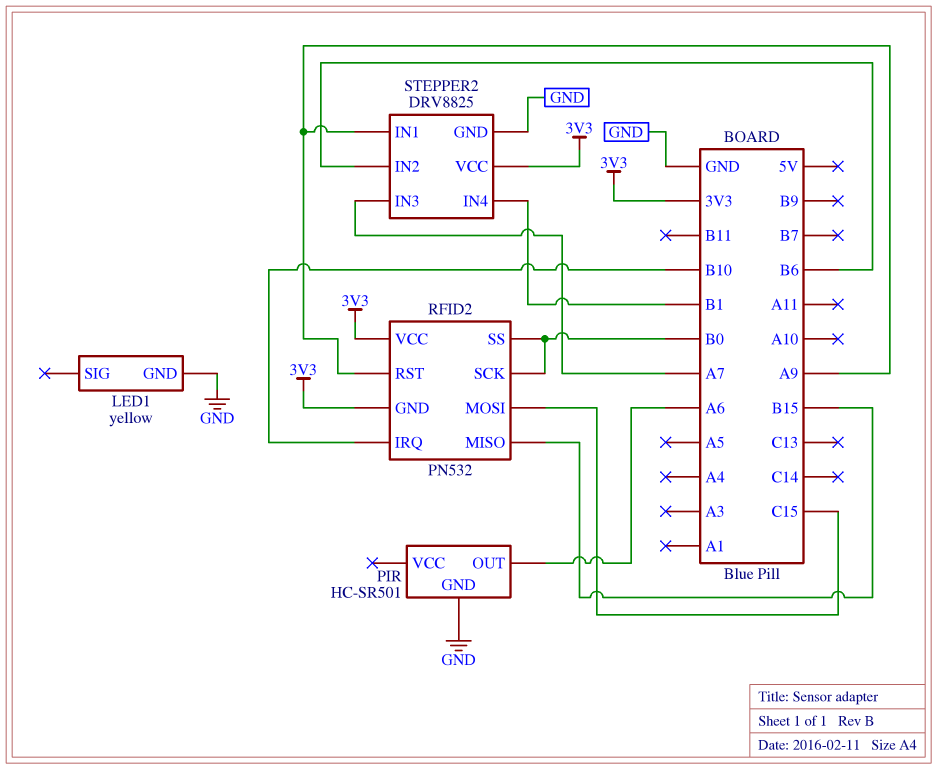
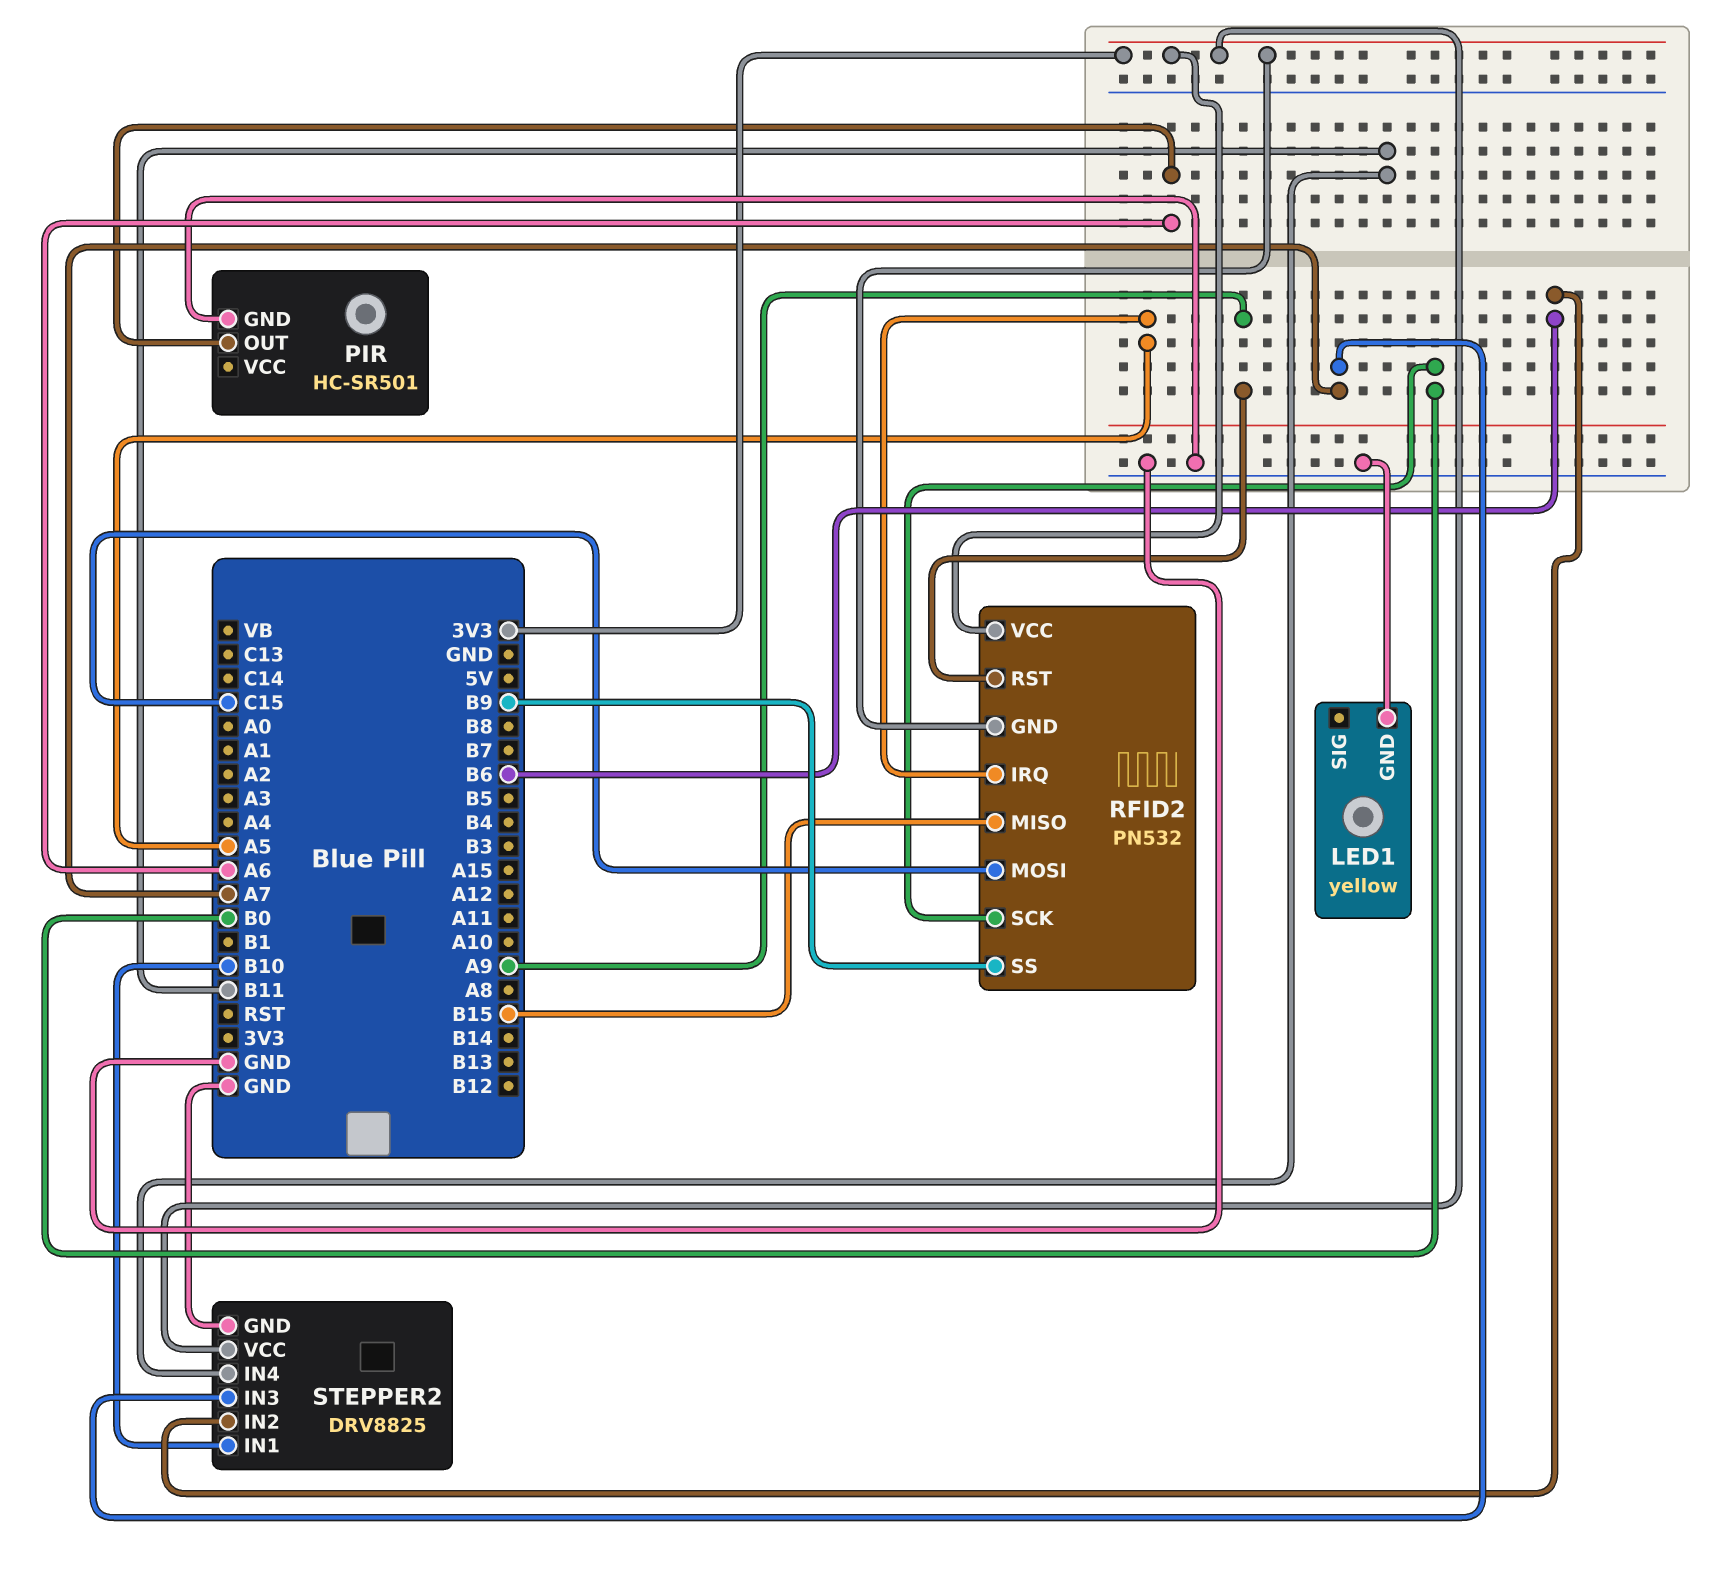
RFID2 pin IRQ: B10 -> A5
RFID2 pin SS: B0 -> B9
STEPPER2 pin IN1: A9 -> B10
STEPPER2 pin IN4: B1 -> B11

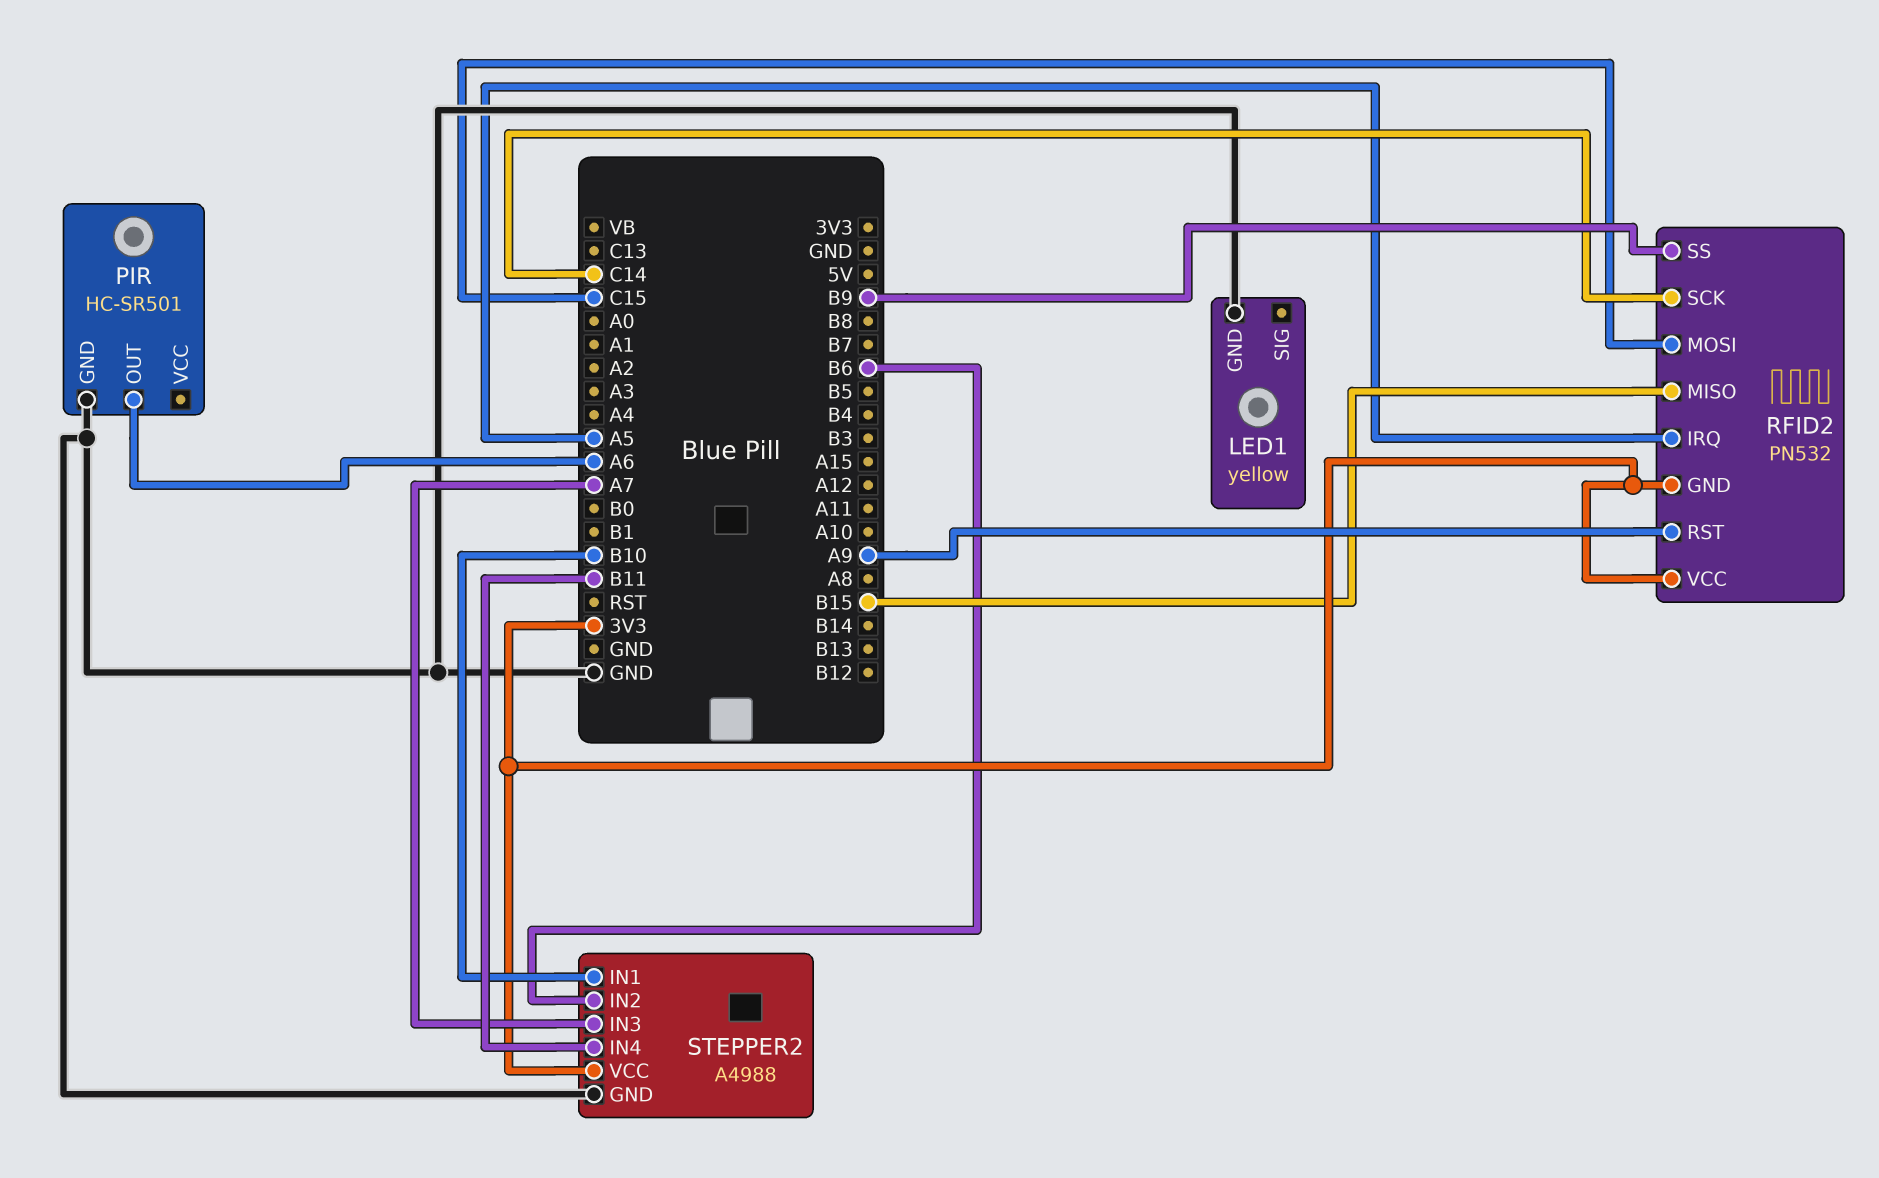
RFID2 pin SCK: B0 -> C14
STEPPER2: DRV8825 -> A4988

